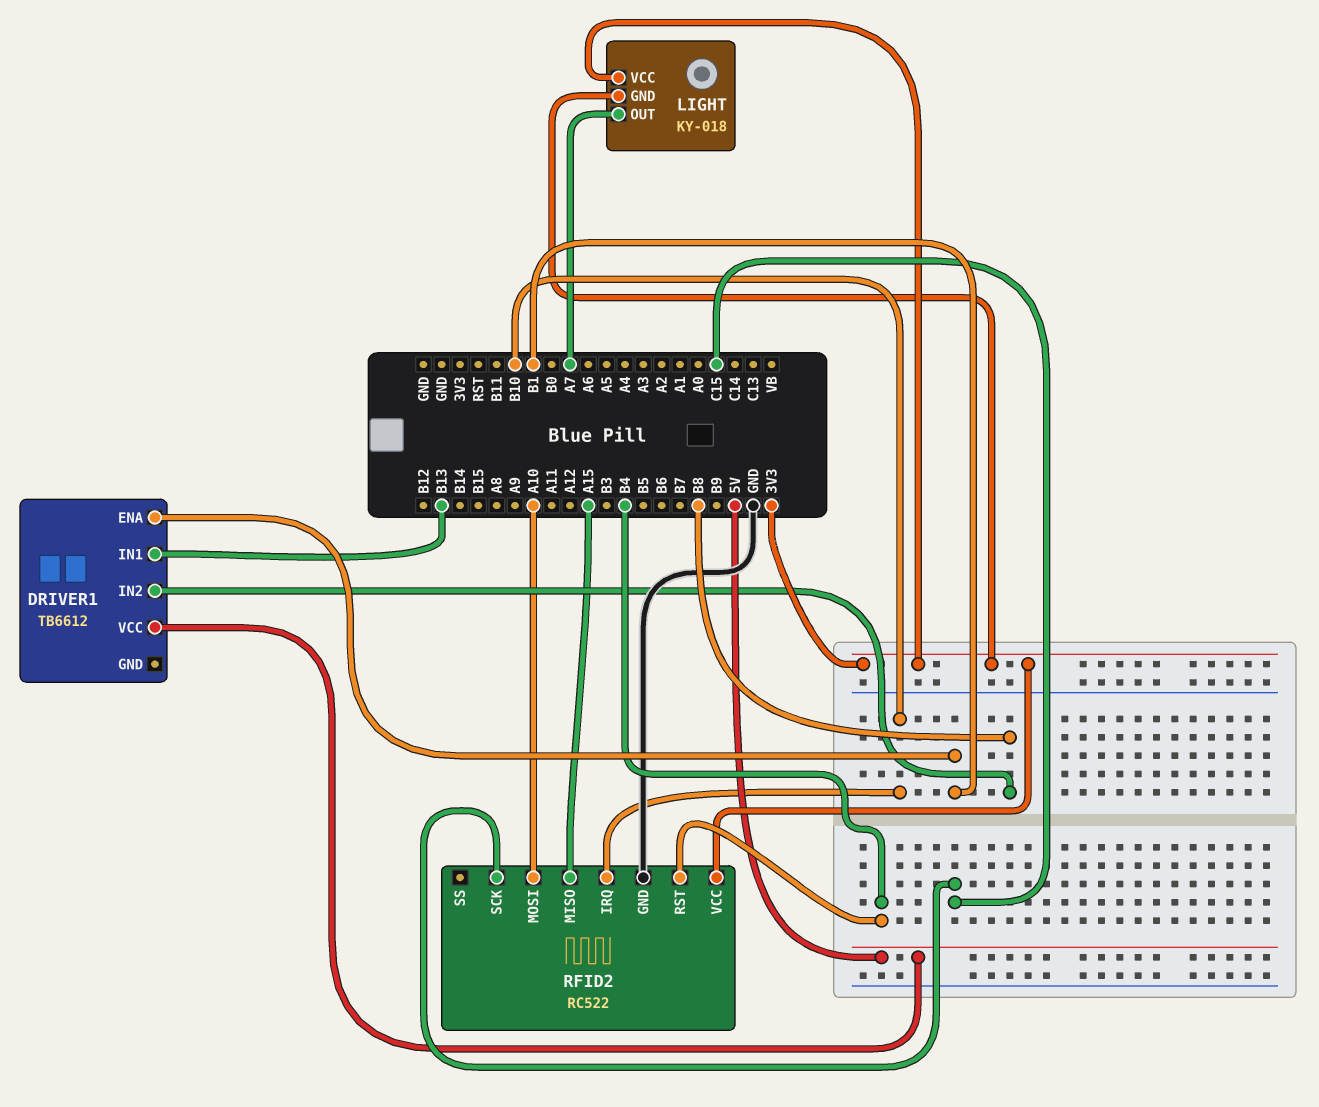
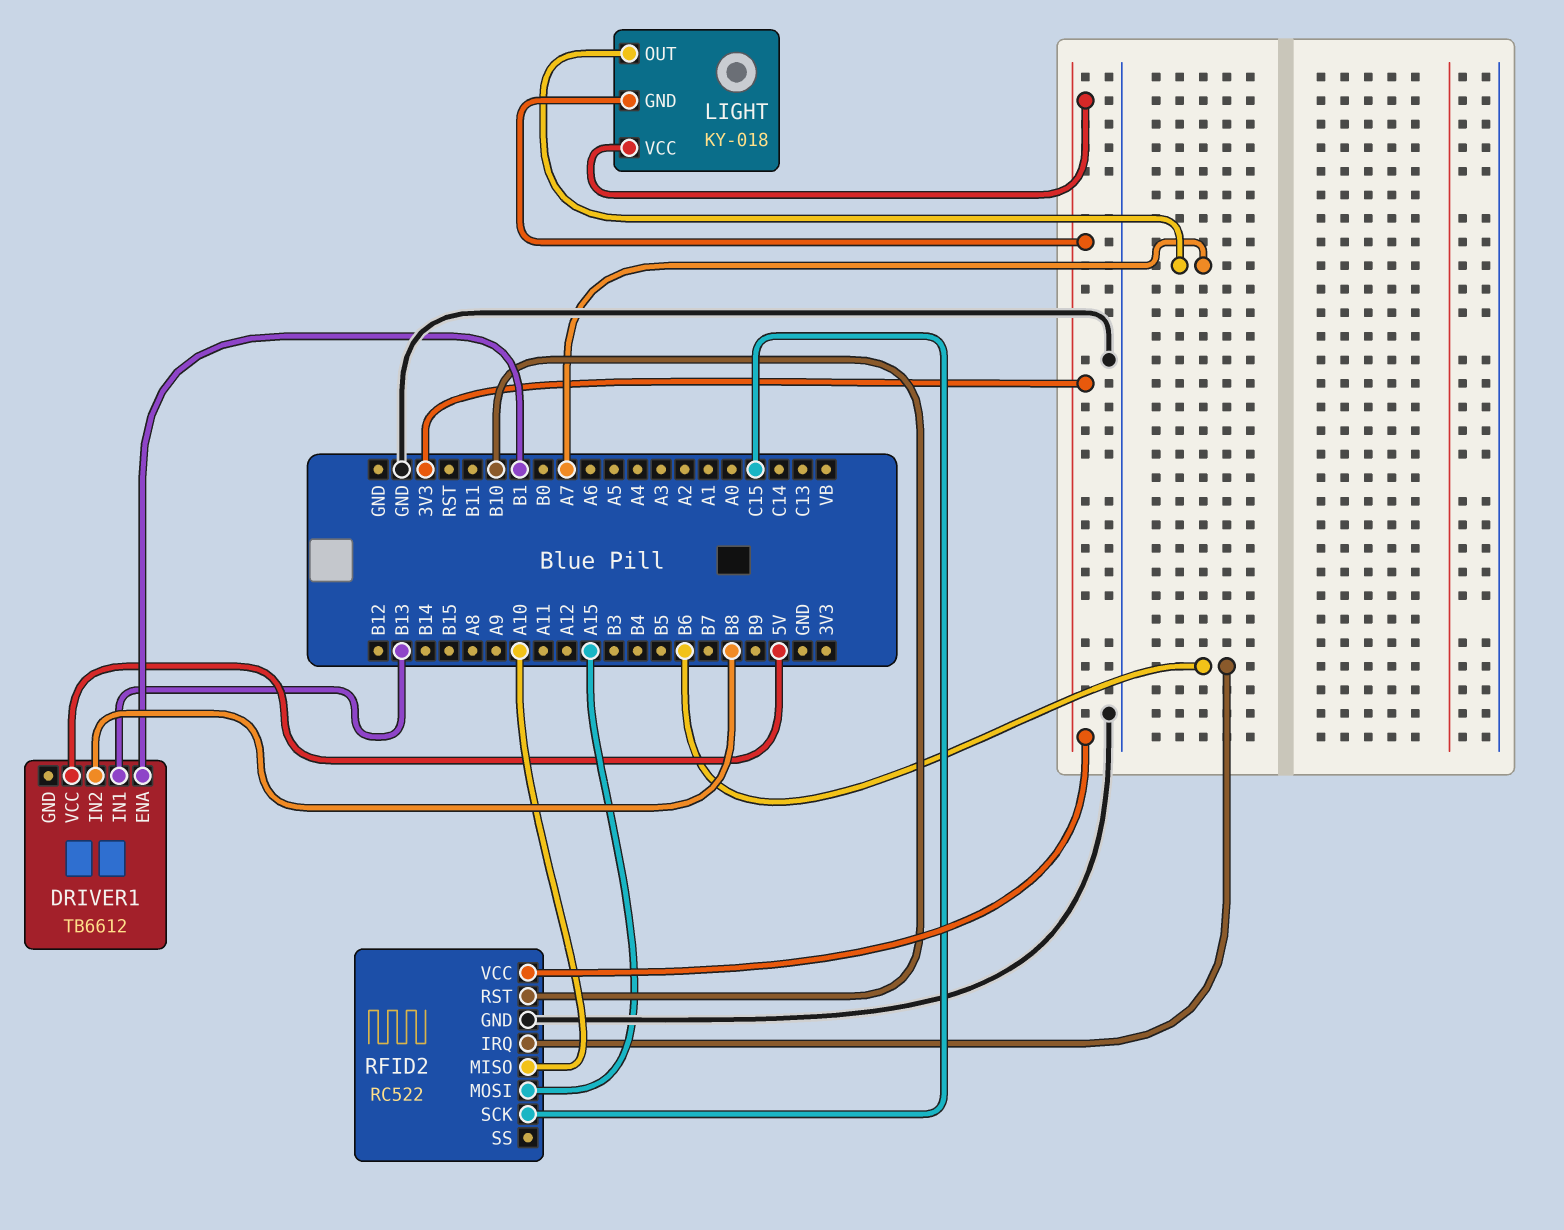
RFID2 pin IRQ: B10 -> B6
RFID2 pin MISO: A15 -> A10
RFID2 pin MOSI: A10 -> A15
RFID2 pin RST: B4 -> B10

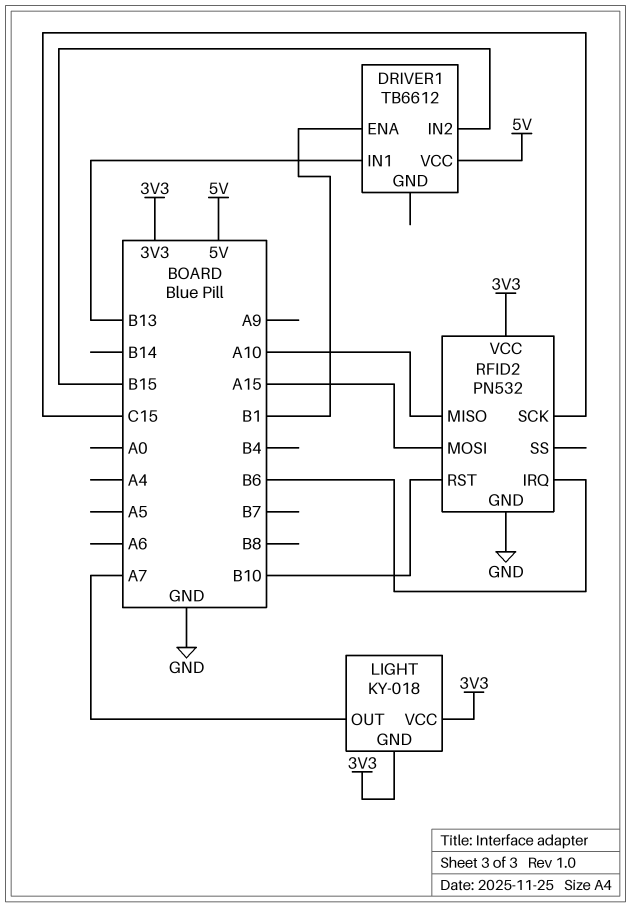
DRIVER1 pin IN2: B8 -> B15
RFID2: RC522 -> PN532

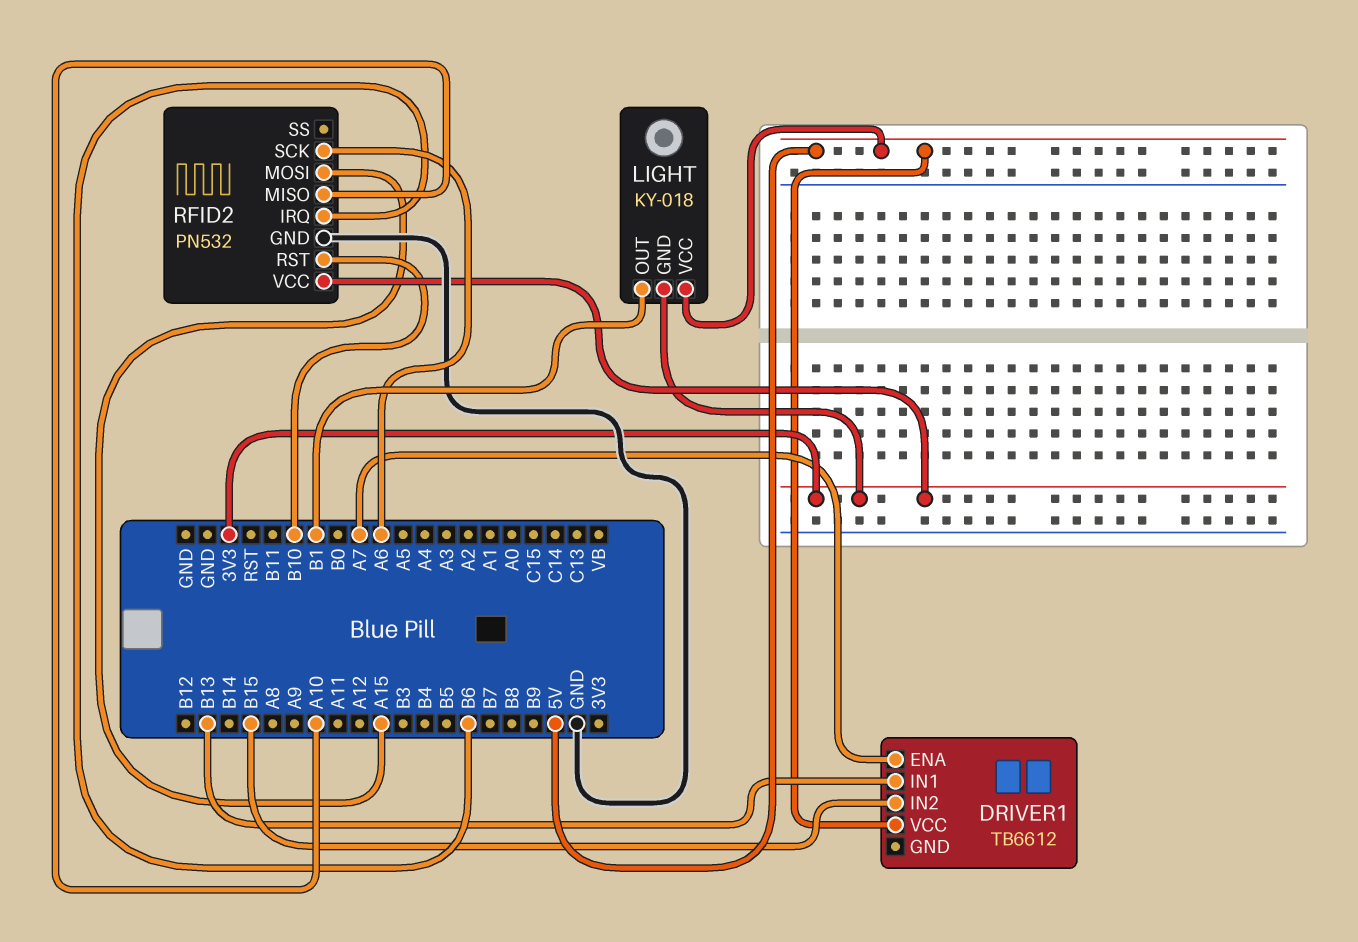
DRIVER1 pin ENA: B1 -> A7
LIGHT pin OUT: A7 -> B1
LIGHT pin VCC: 3V3 -> 5V
RFID2 pin SCK: C15 -> A6

